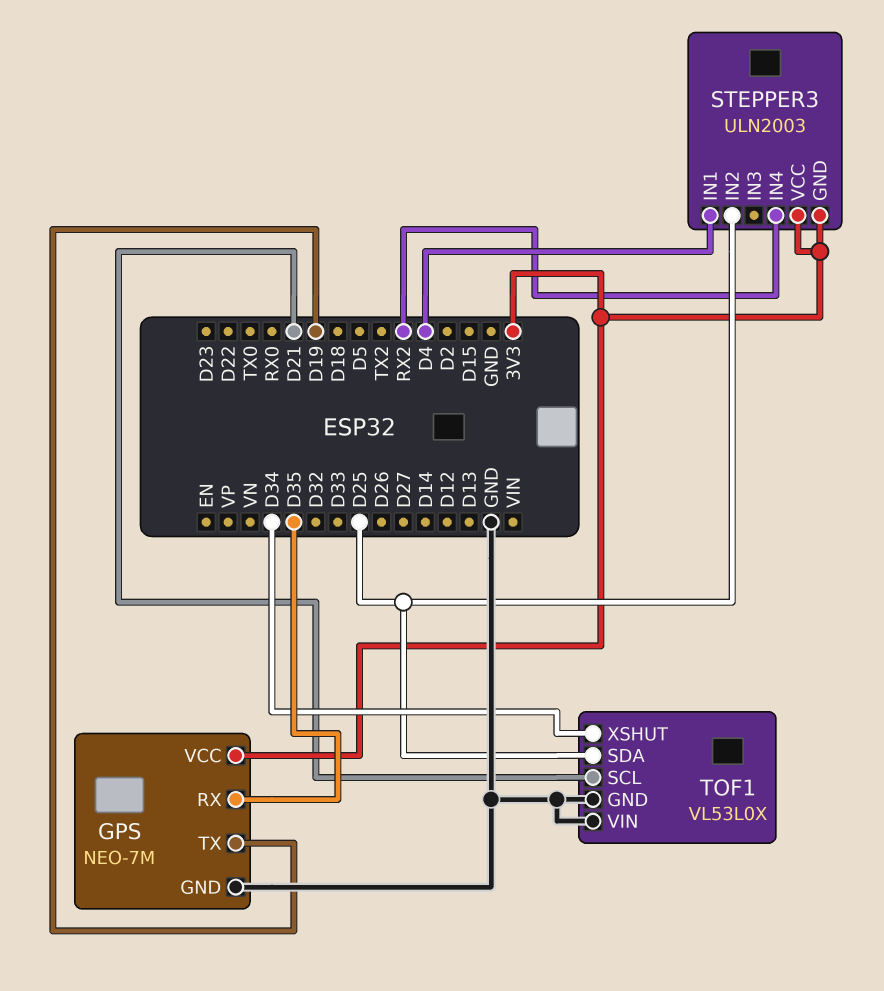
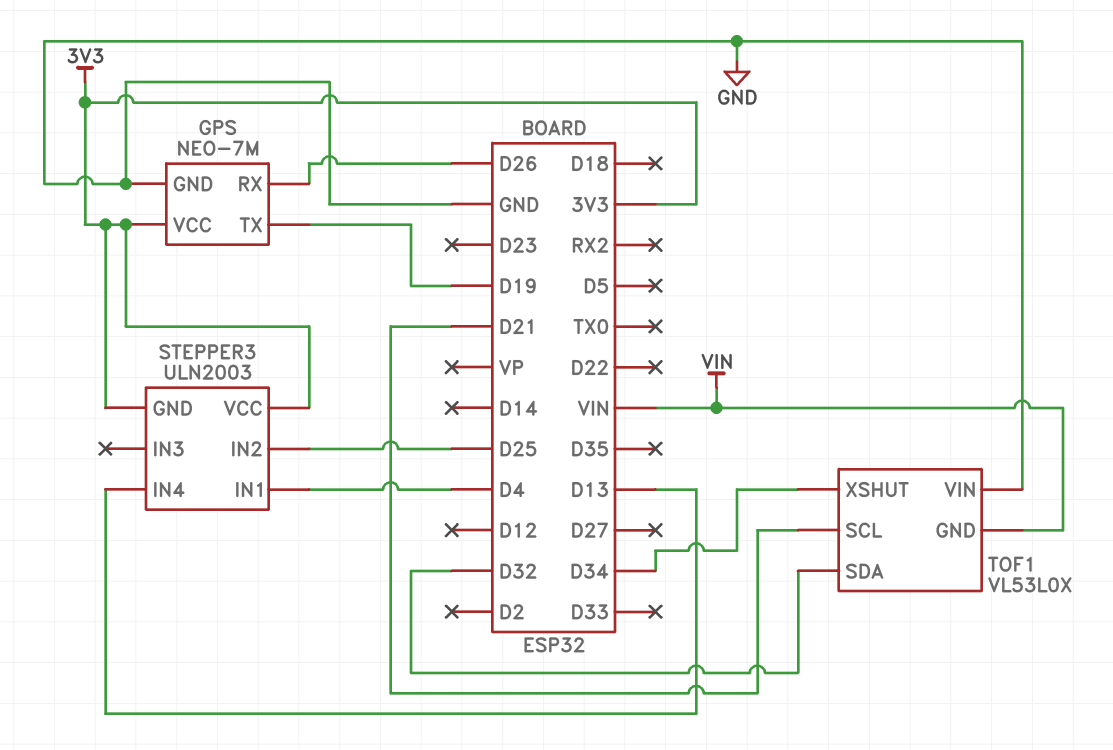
GPS pin RX: D35 -> D26
STEPPER3 pin IN4: RX2 -> D13
TOF1 pin GND: GND -> VIN
TOF1 pin SDA: D25 -> D32

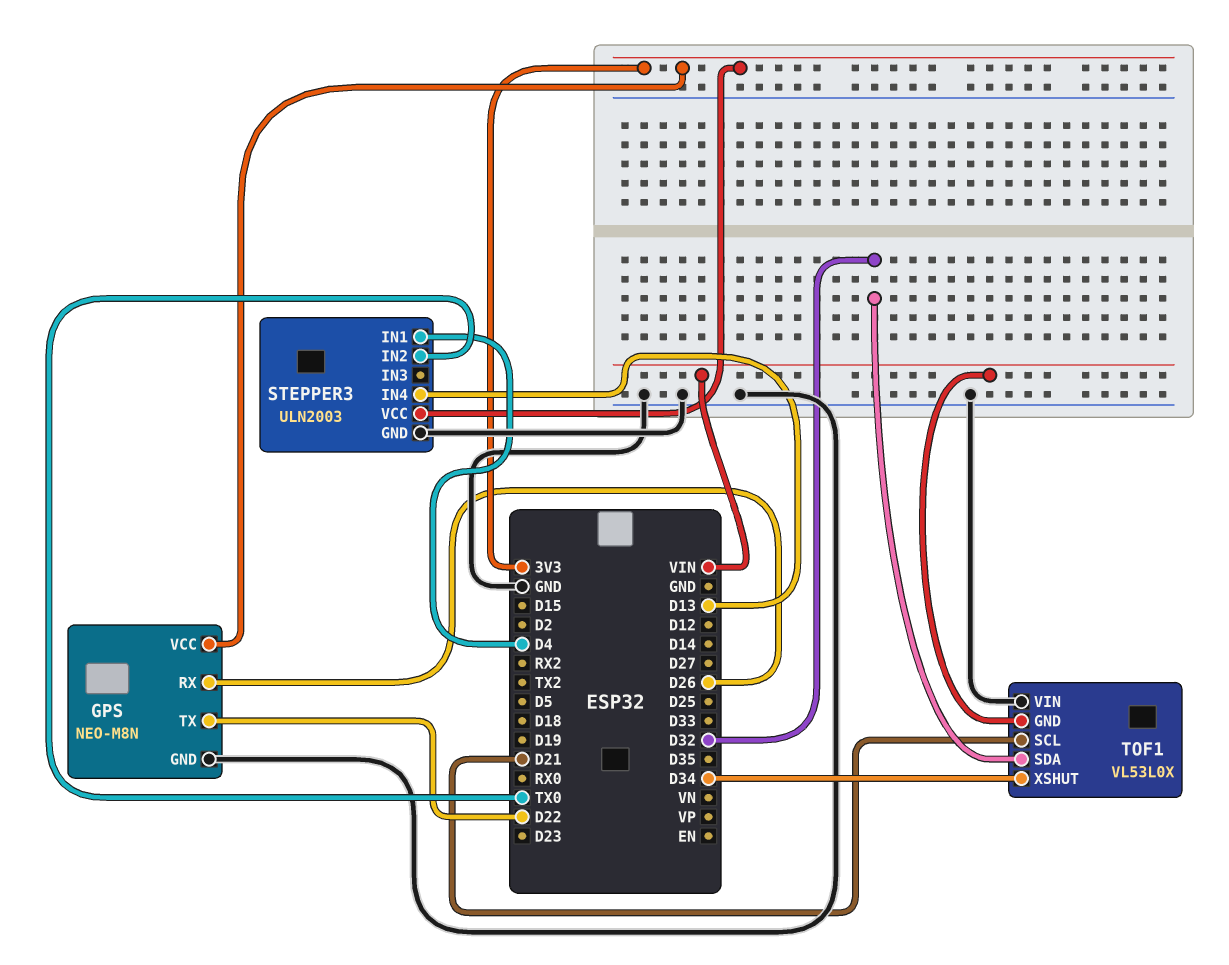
GPS: NEO-7M -> NEO-M8N
GPS pin TX: D19 -> D22
STEPPER3 pin GND: 3V3 -> GND
STEPPER3 pin IN2: D25 -> TX0

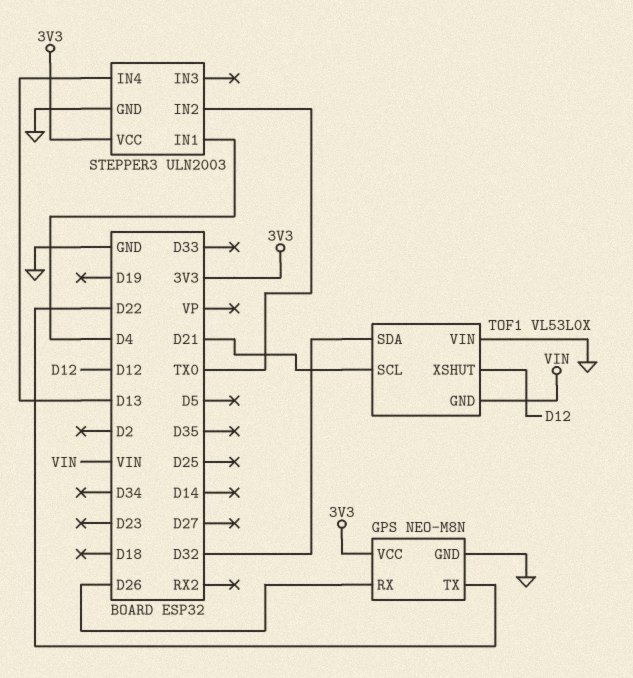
TOF1 pin XSHUT: D34 -> D12

